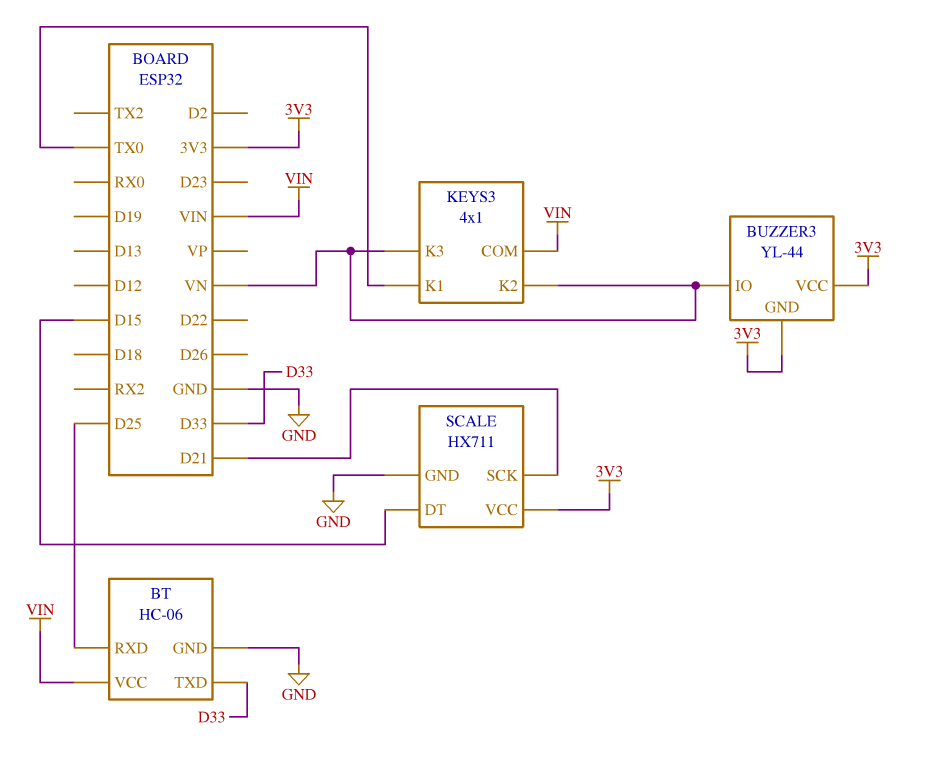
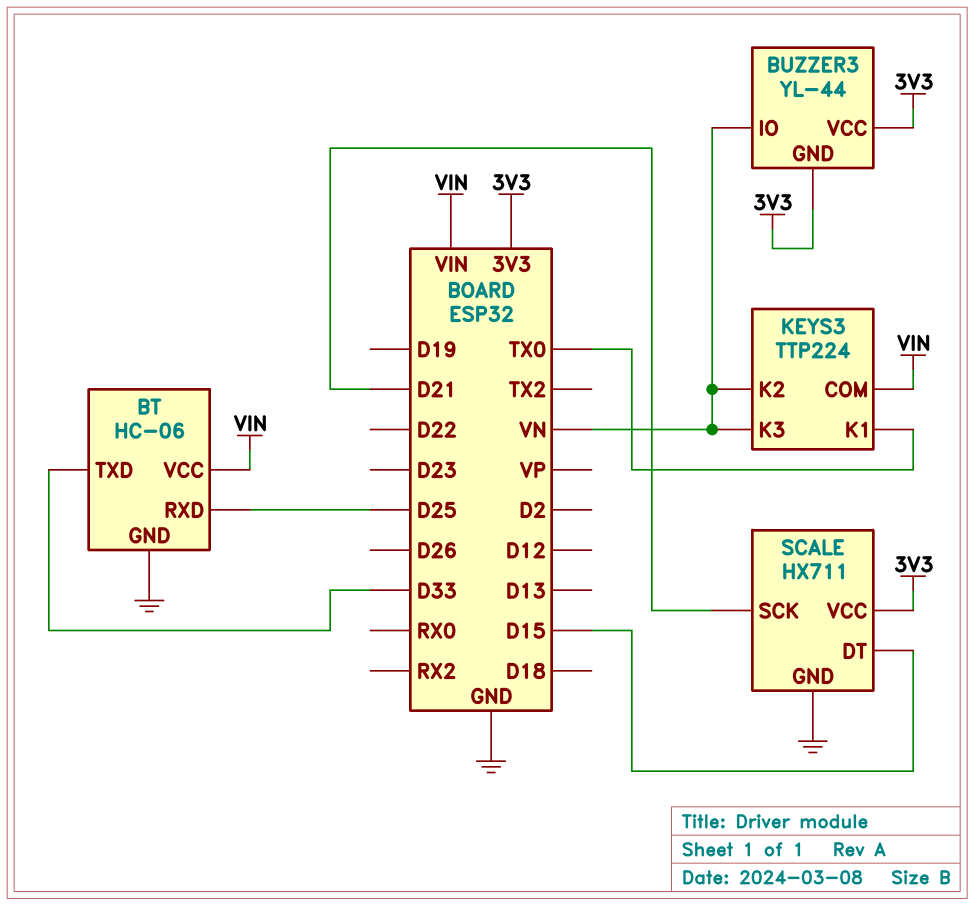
KEYS3: 4x1 -> TTP224

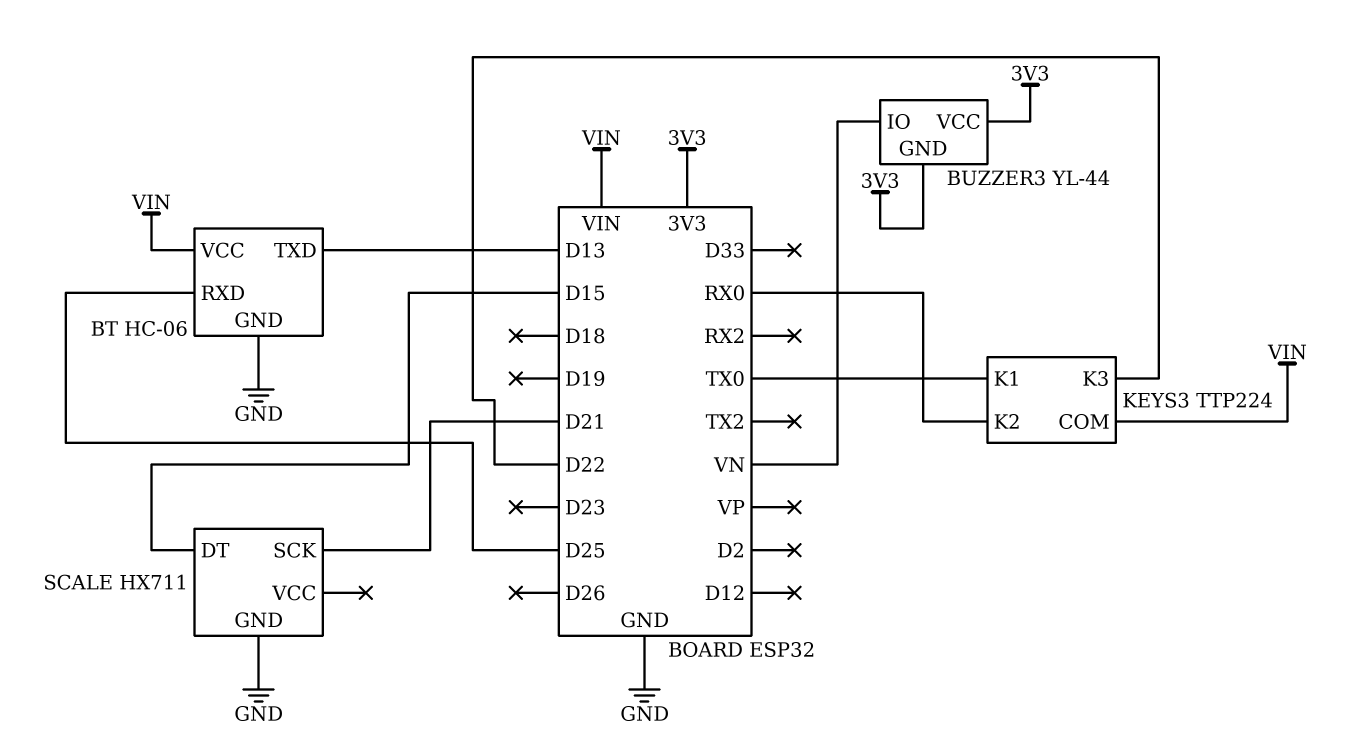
BT pin TXD: D33 -> D13
KEYS3 pin K2: VN -> RX0
KEYS3 pin K3: VN -> D22
SCALE pin VCC: 3V3 -> none

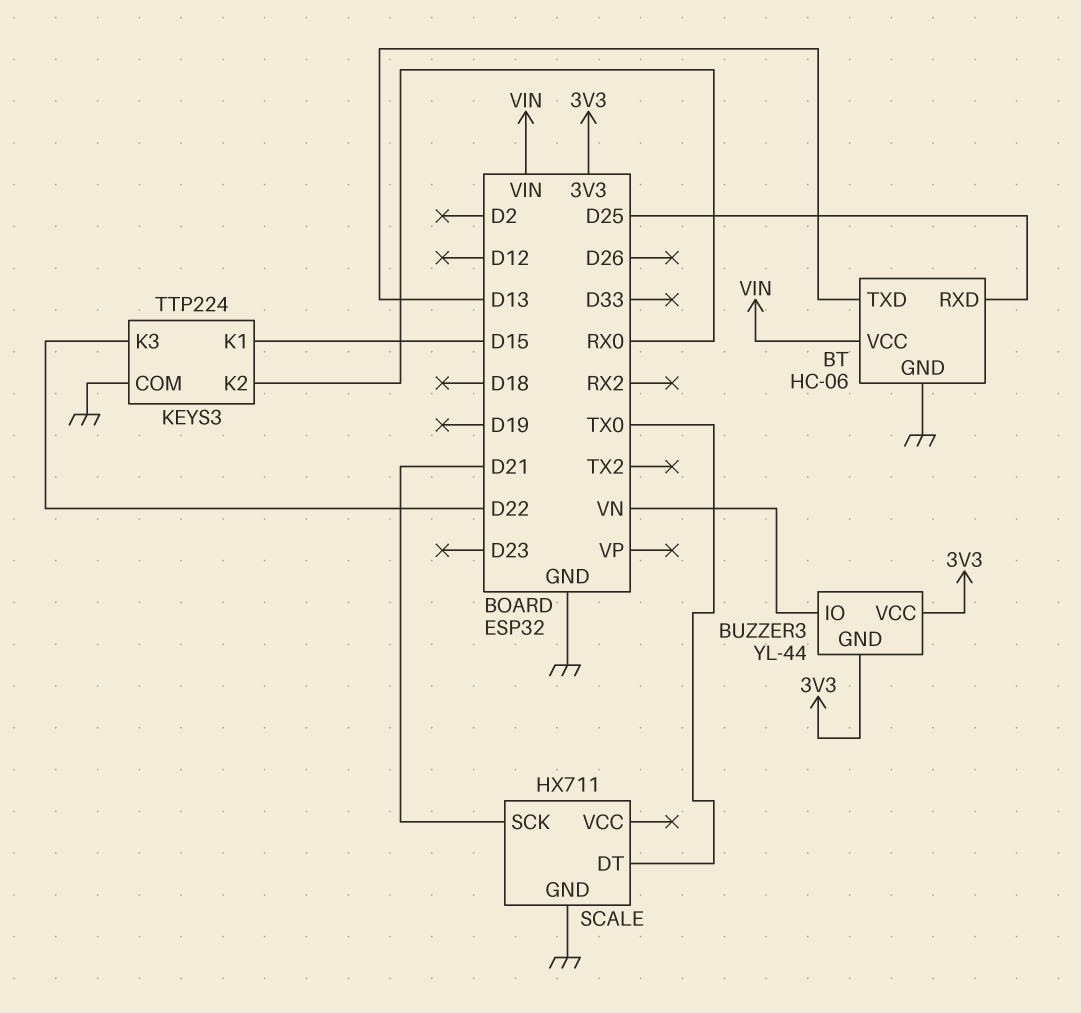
KEYS3 pin COM: VIN -> GND
KEYS3 pin K1: TX0 -> D15
SCALE pin DT: D15 -> TX0

